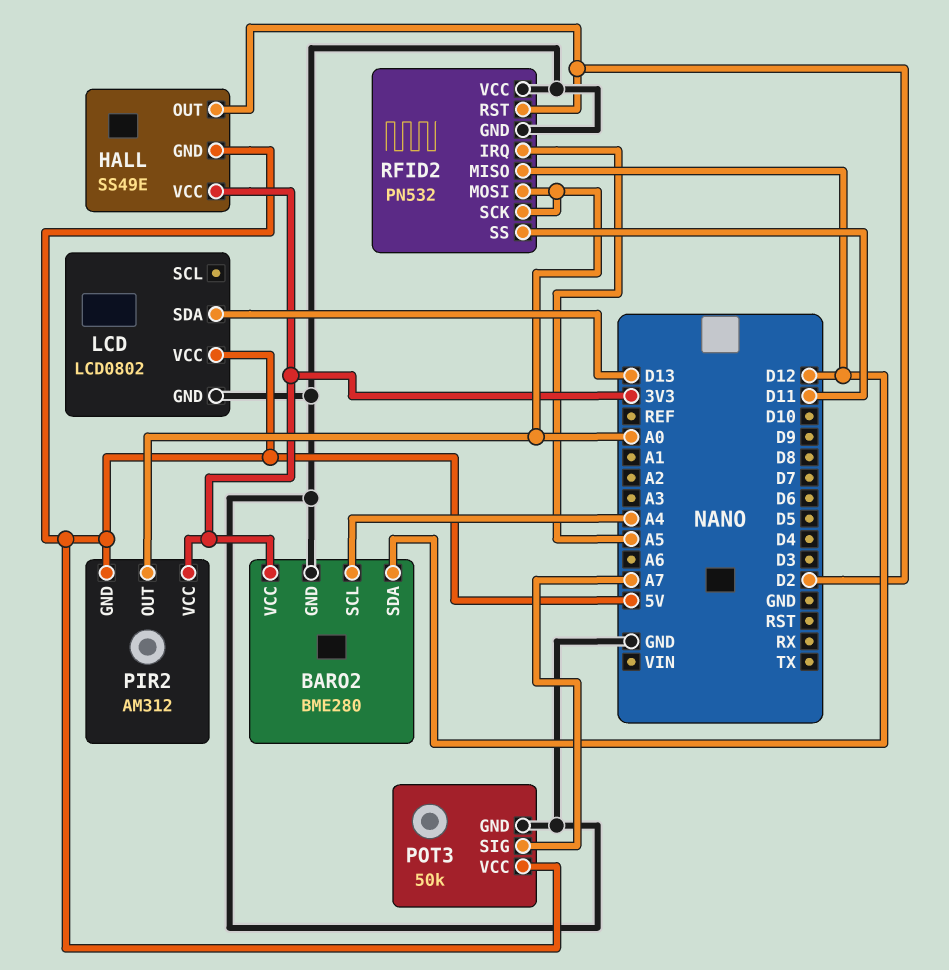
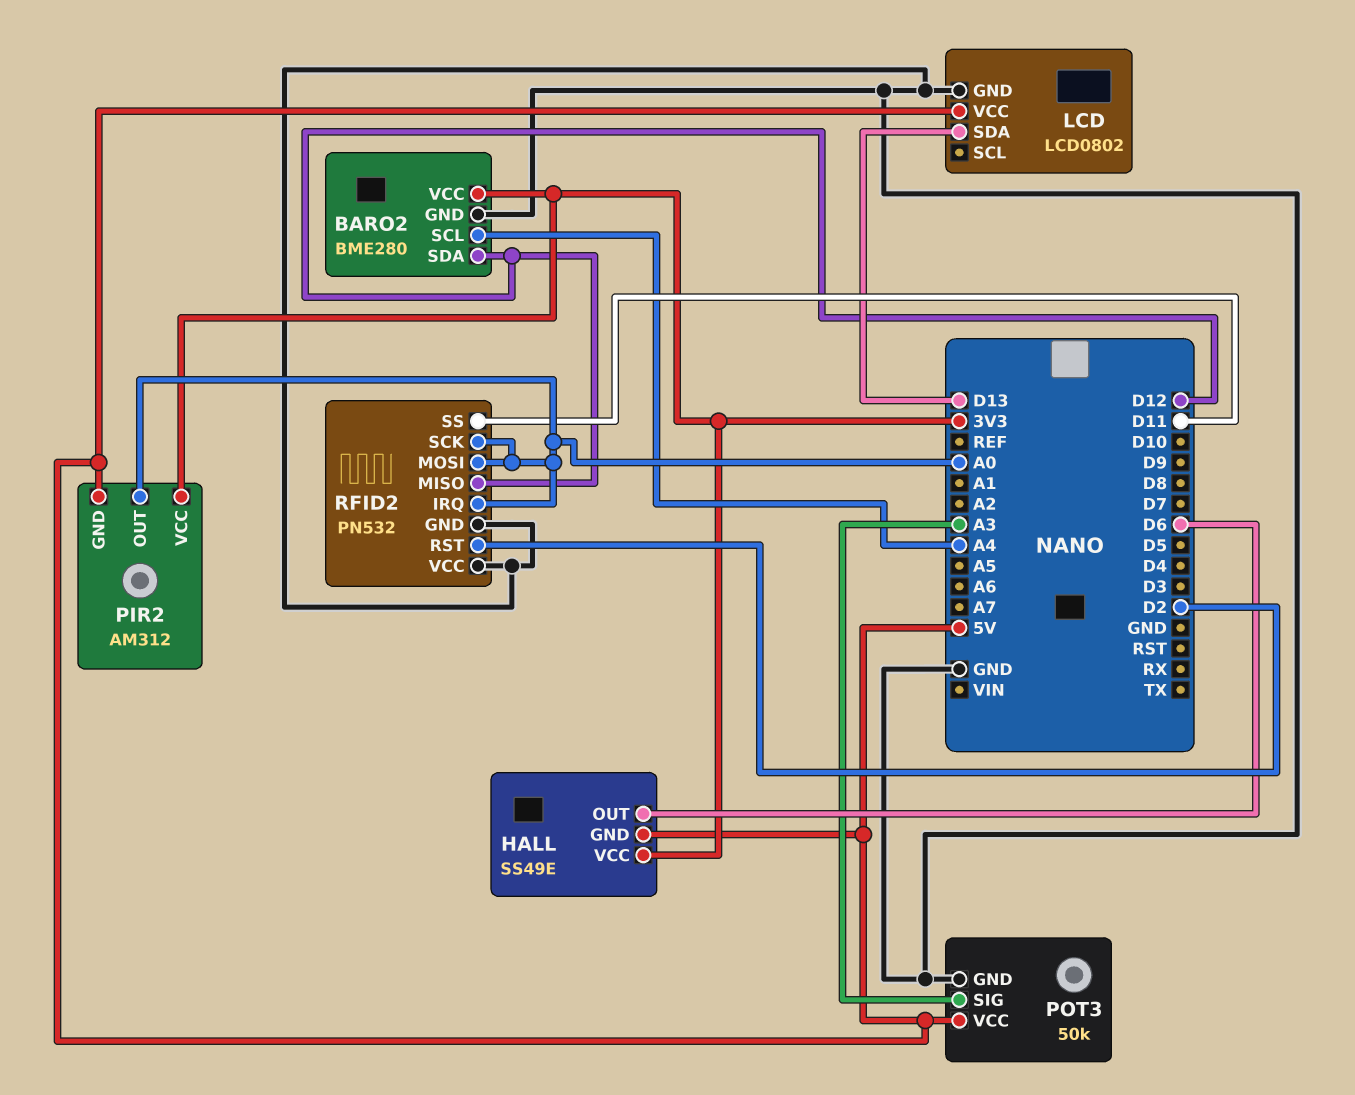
HALL pin OUT: D2 -> D6
POT3 pin SIG: A7 -> A3
RFID2 pin IRQ: A5 -> A0

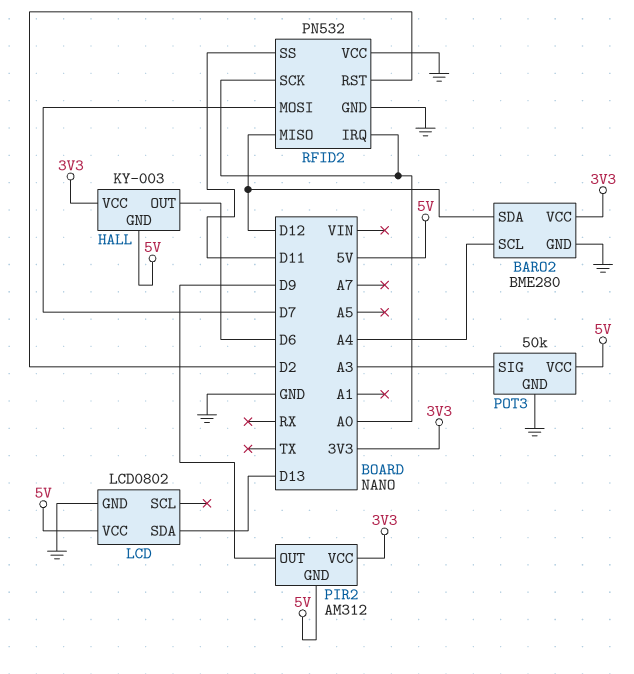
HALL: SS49E -> KY-003
PIR2 pin OUT: A0 -> D9
RFID2 pin MOSI: A0 -> D7

